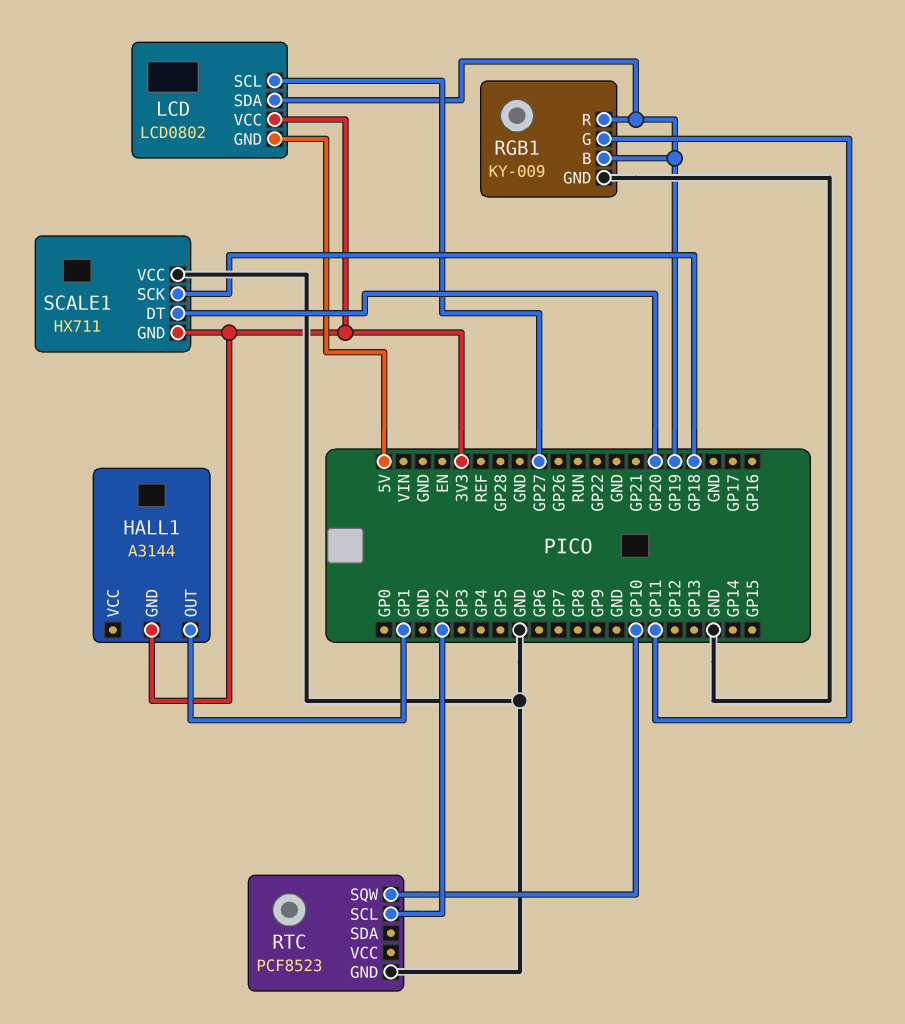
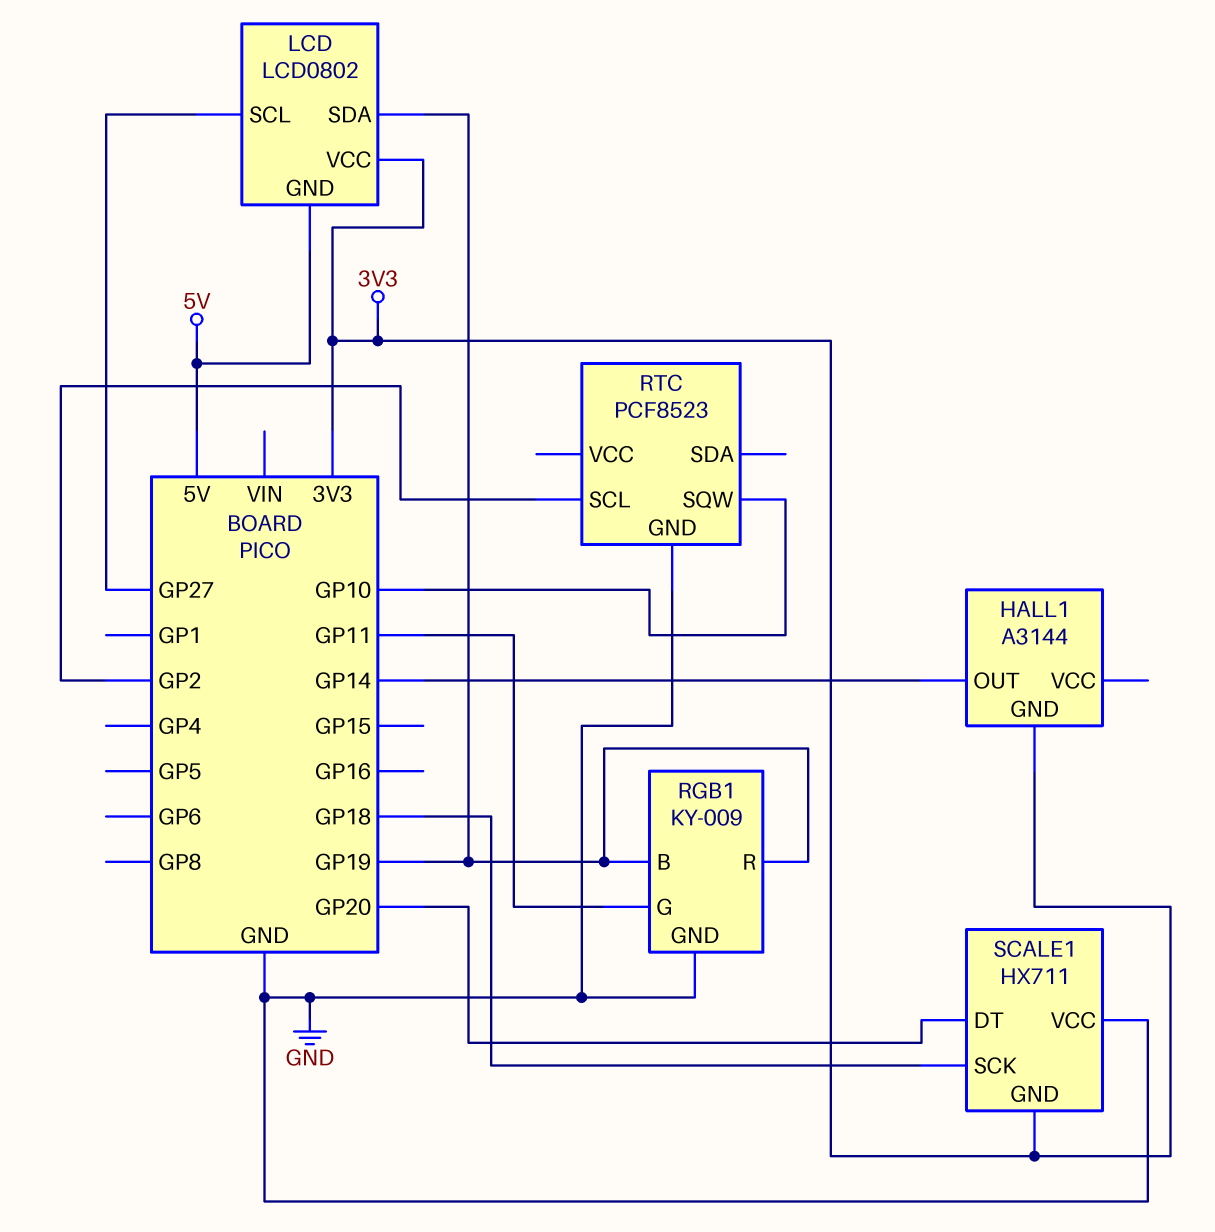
HALL1 pin OUT: GP1 -> GP14

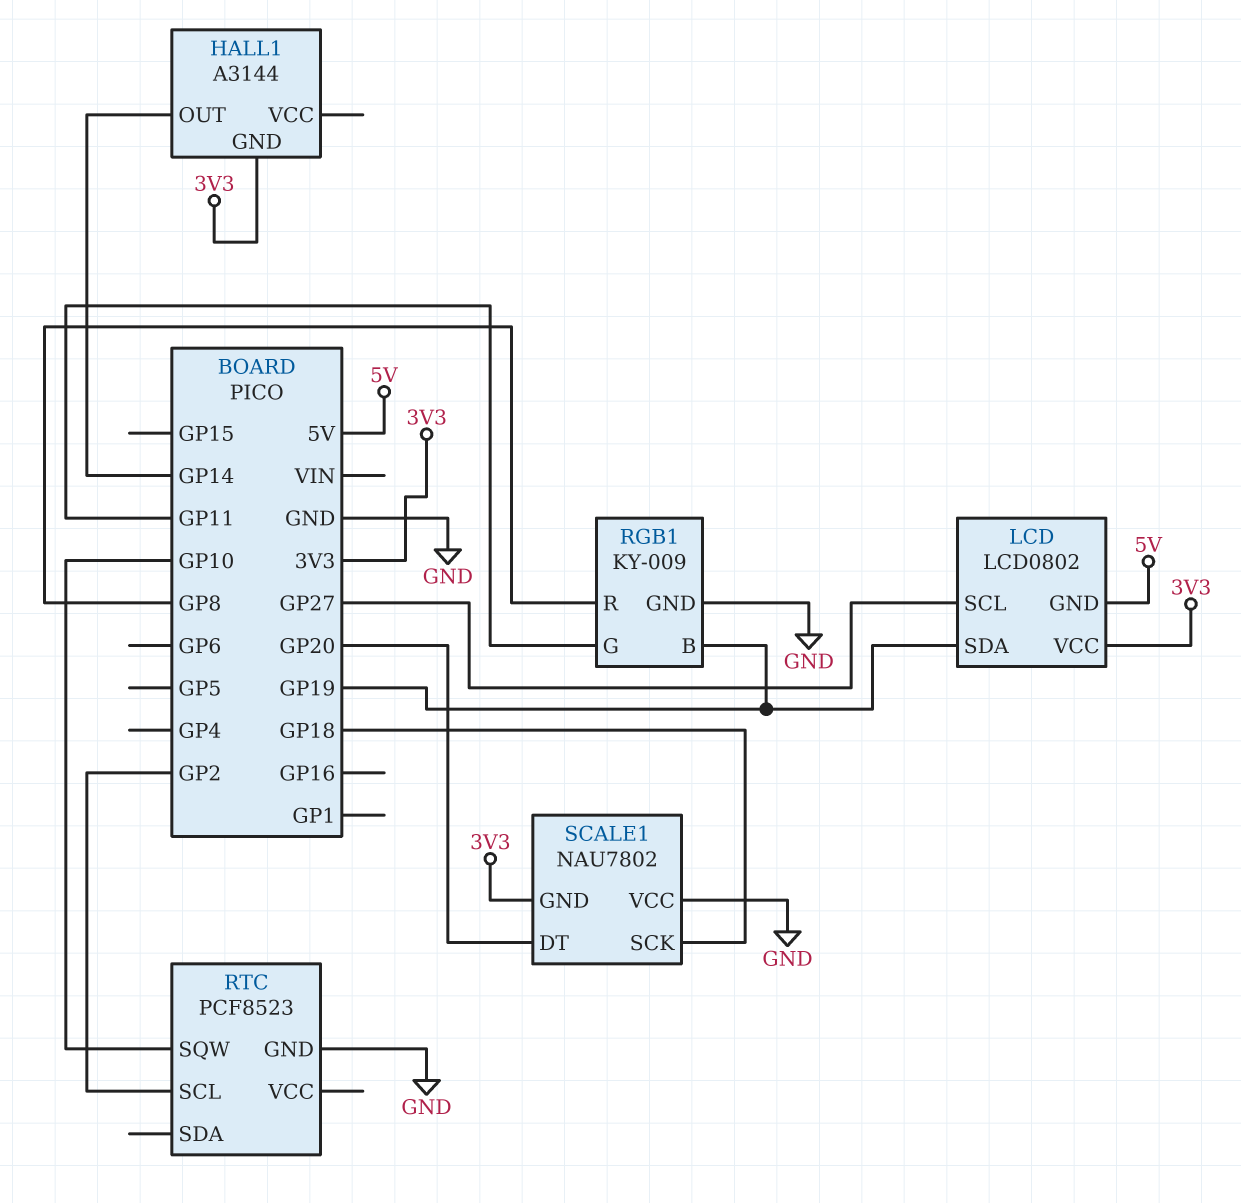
RGB1 pin R: GP19 -> GP8
SCALE1: HX711 -> NAU7802

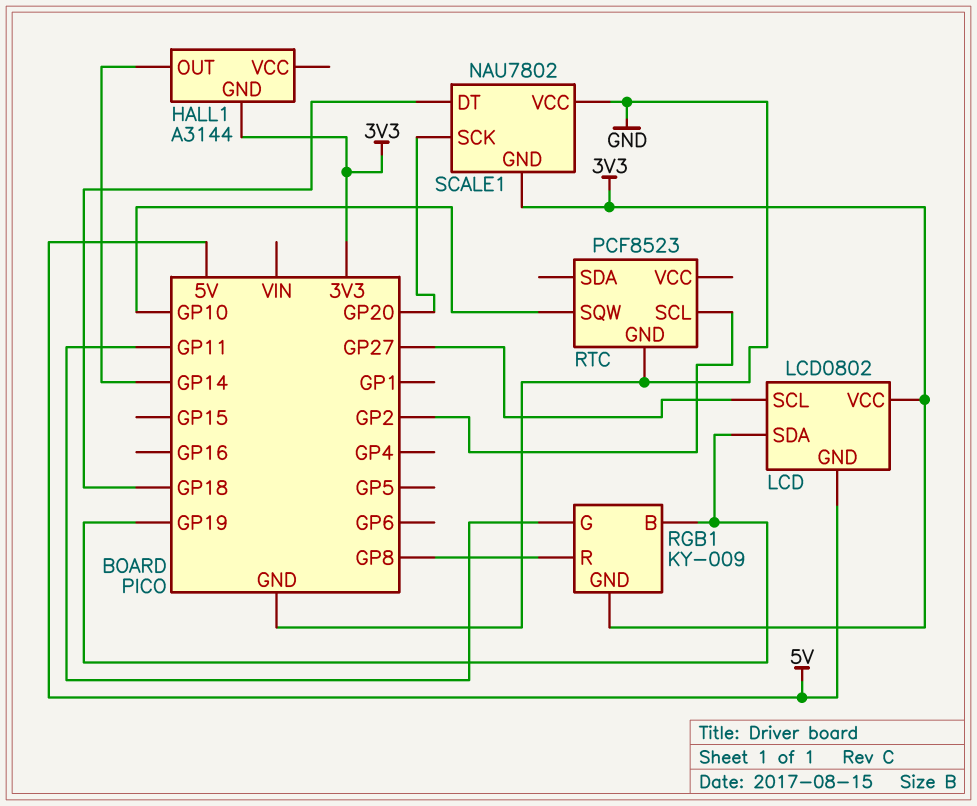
RGB1 pin GND: GND -> 3V3
SCALE1 pin DT: GP20 -> GP18
SCALE1 pin SCK: GP18 -> GP20

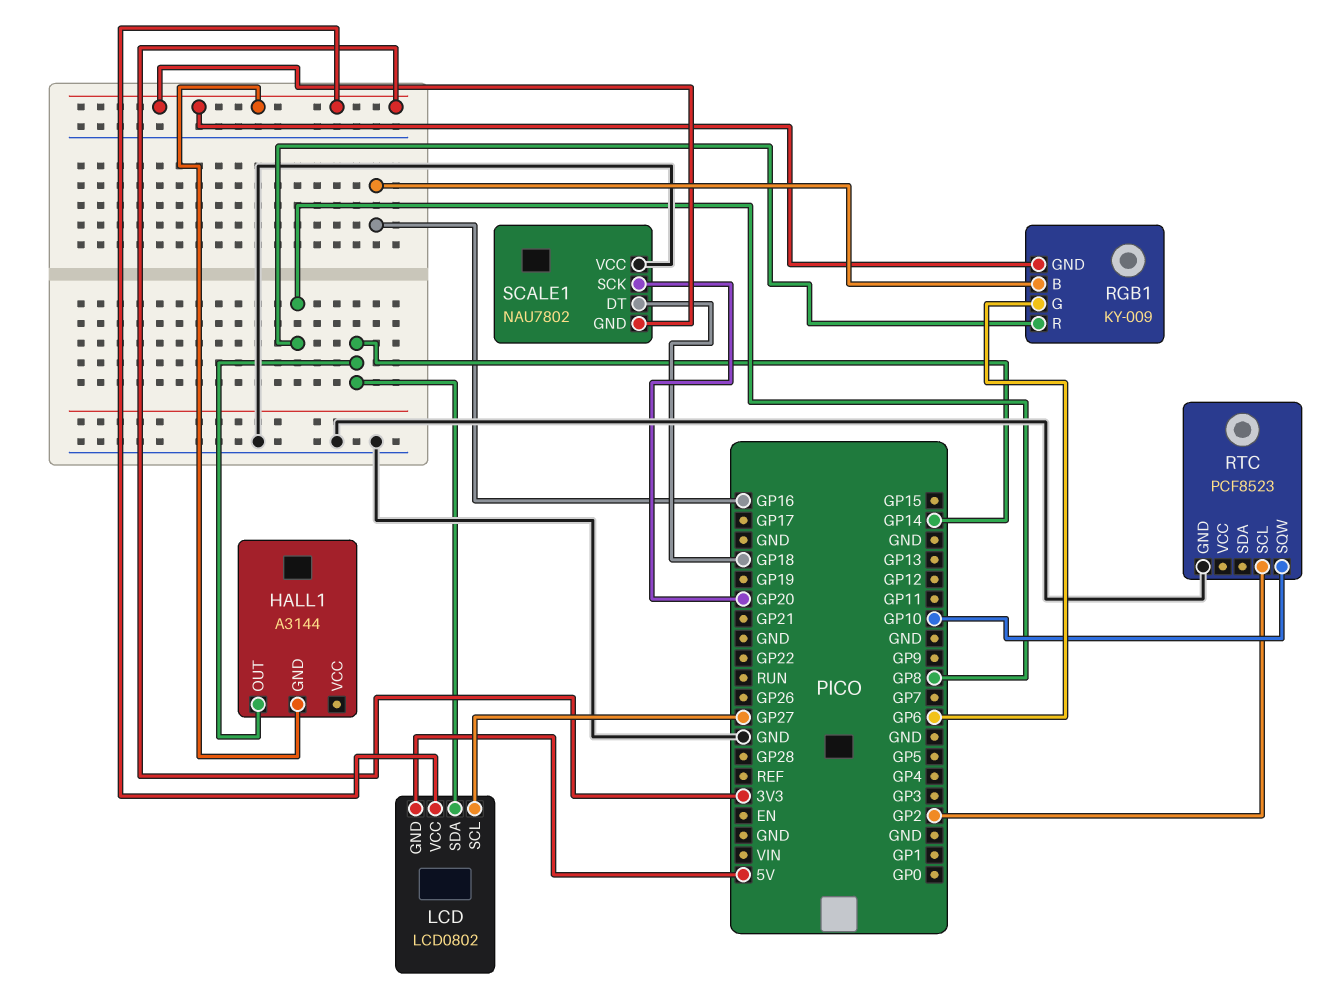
LCD pin SDA: GP19 -> GP14
RGB1 pin B: GP19 -> GP16
RGB1 pin G: GP11 -> GP6

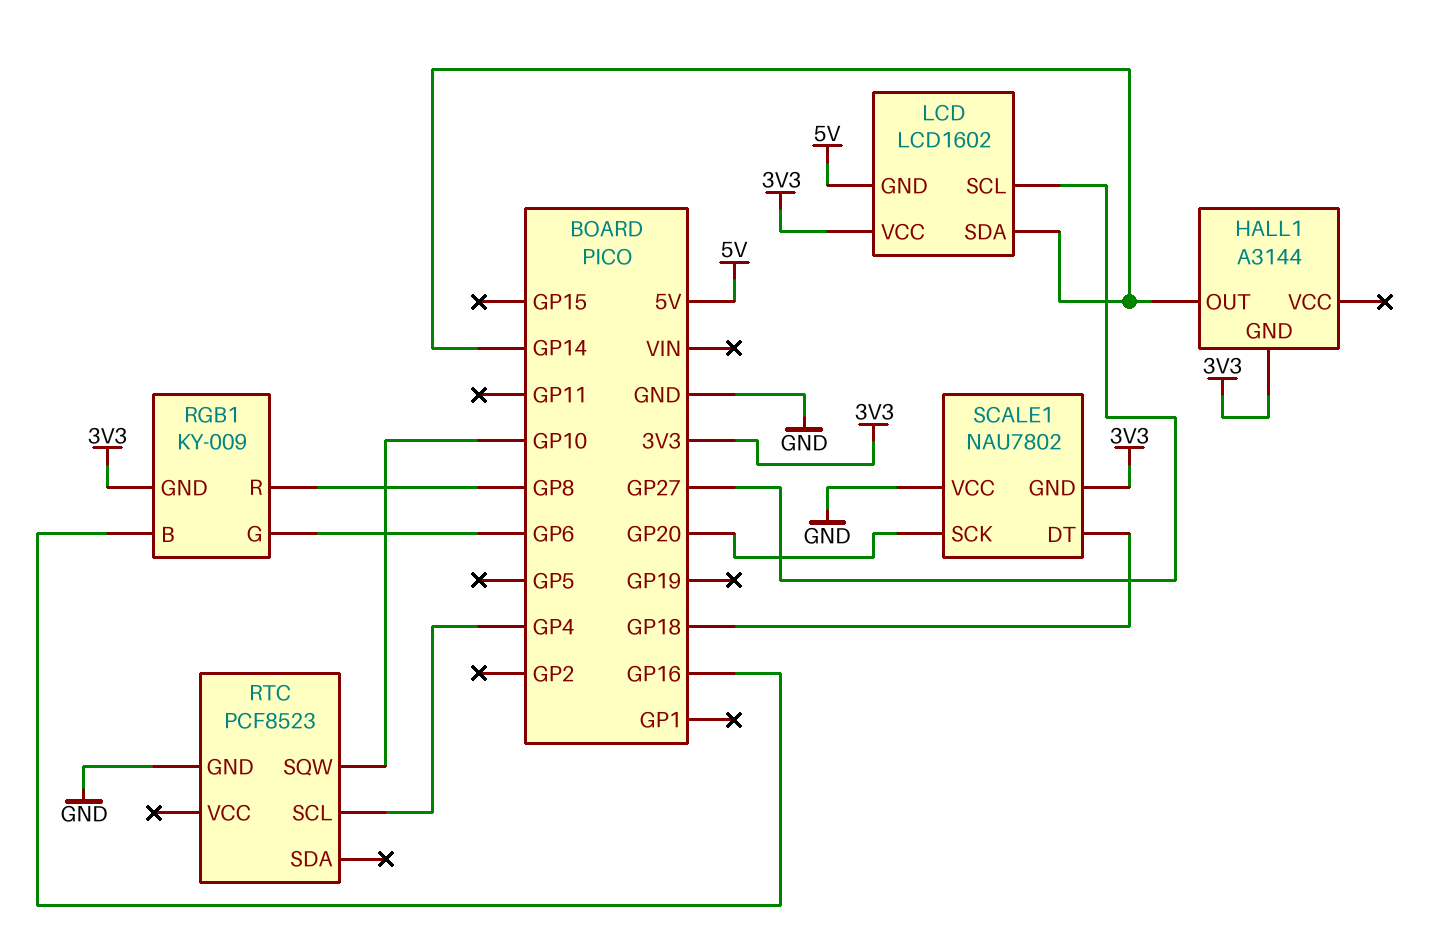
LCD: LCD0802 -> LCD1602
RTC pin SCL: GP2 -> GP4

